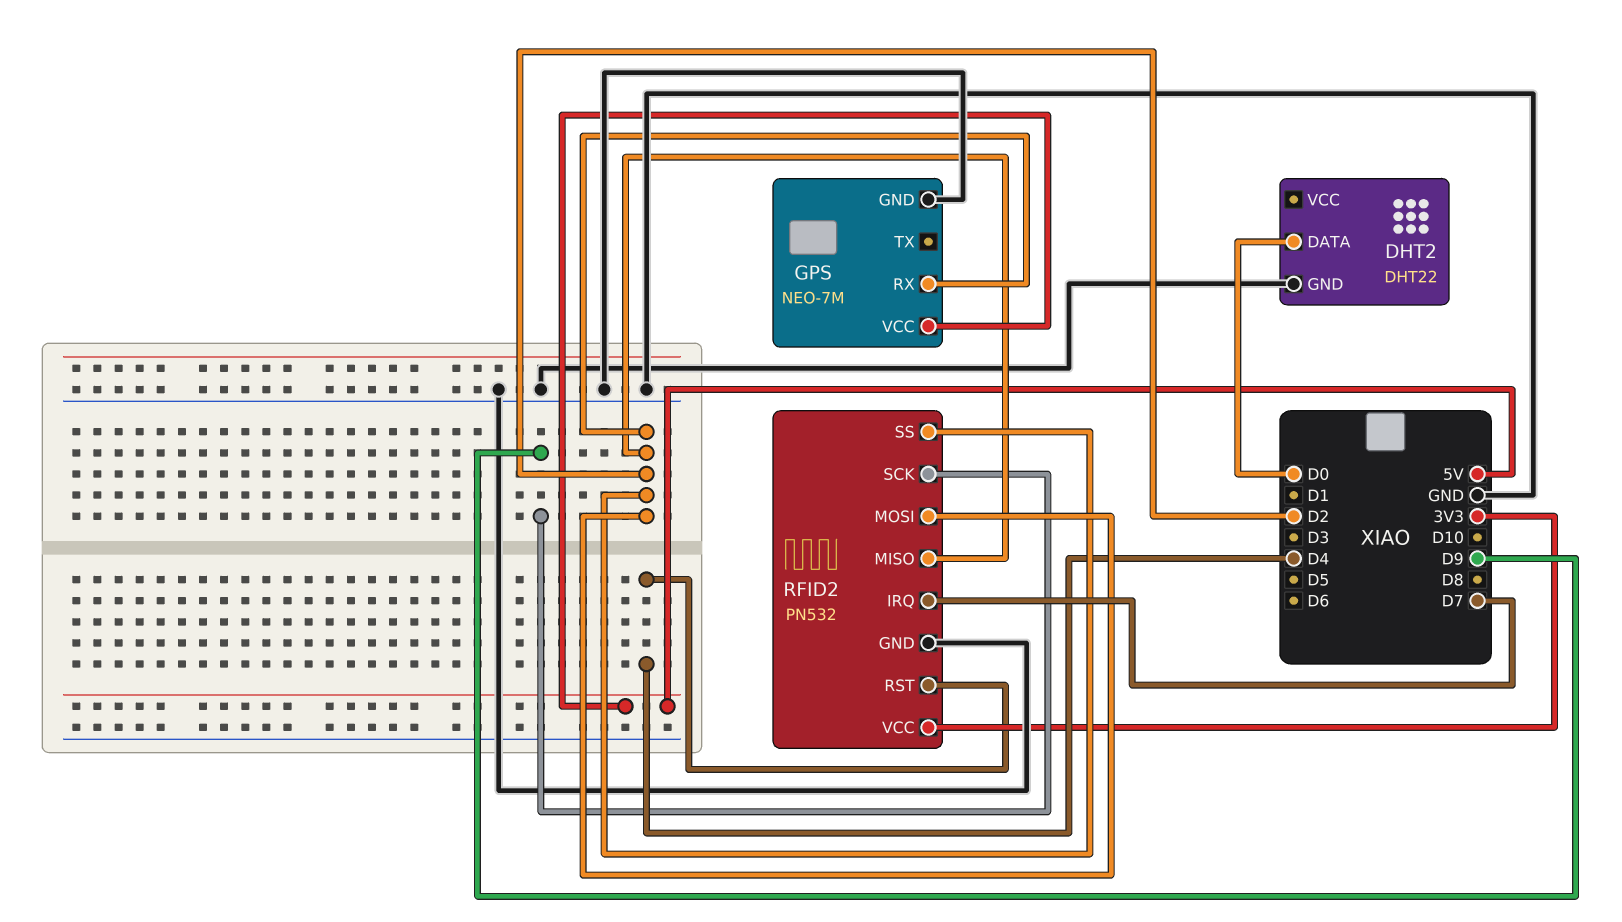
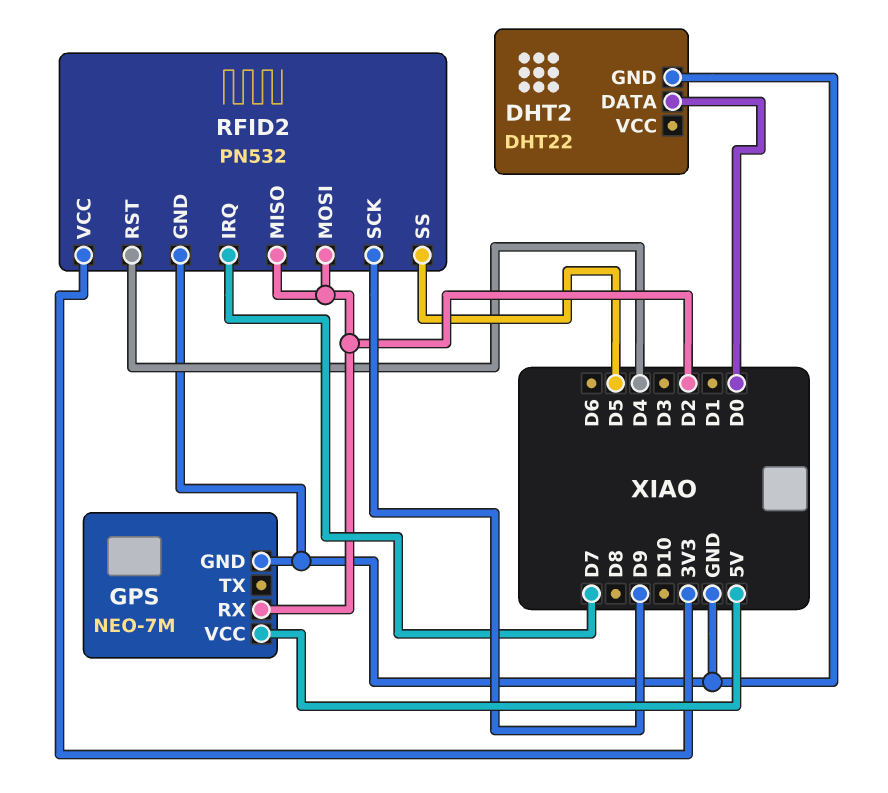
RFID2 pin SS: D2 -> D5

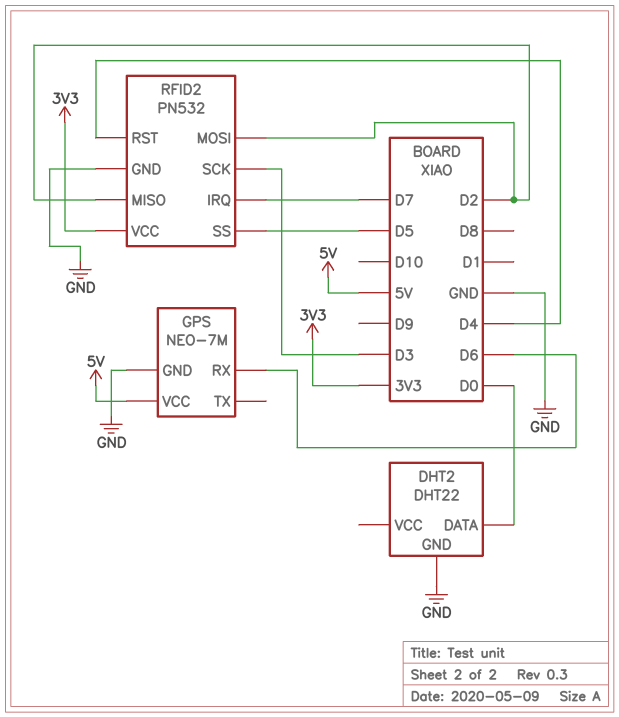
GPS pin RX: D2 -> D6
RFID2 pin SCK: D9 -> D3

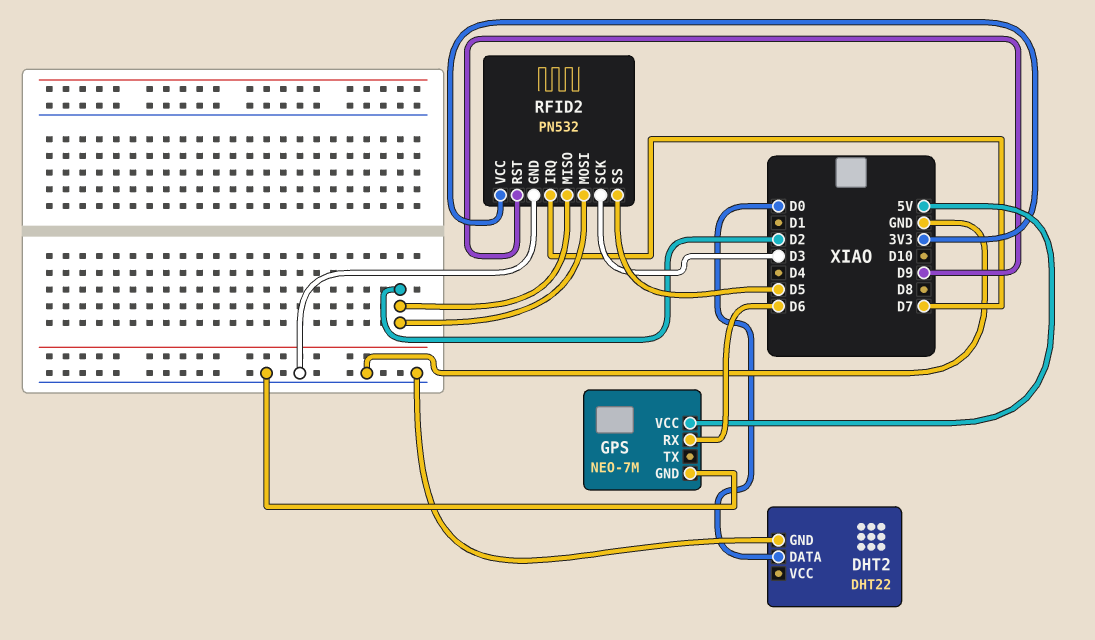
RFID2 pin RST: D4 -> D9

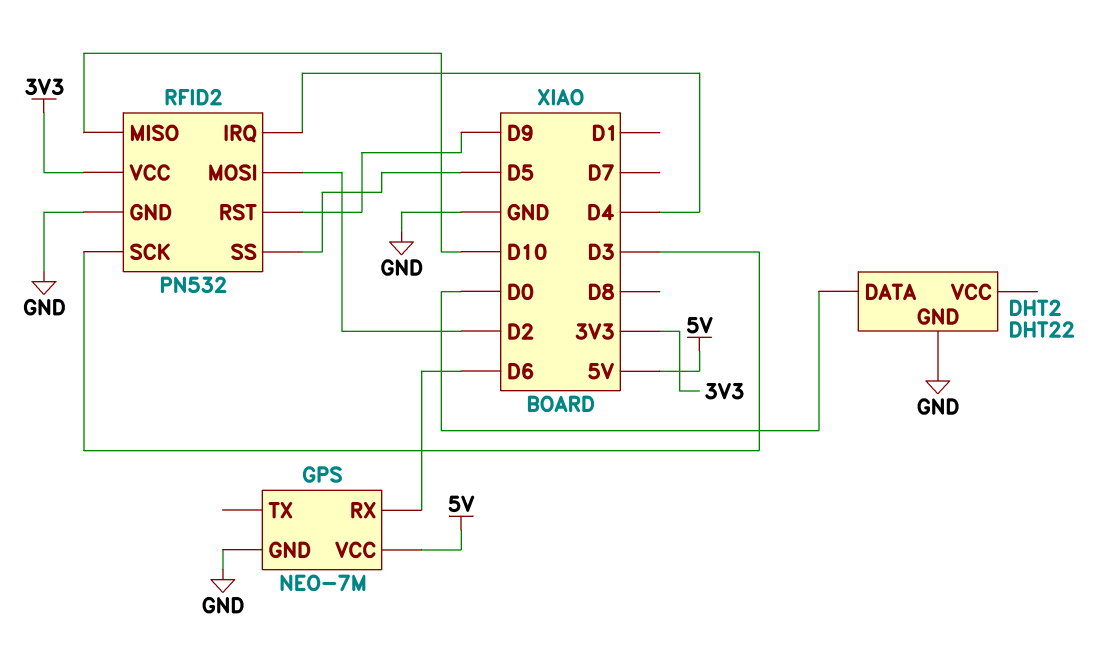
RFID2 pin IRQ: D7 -> D4
RFID2 pin MISO: D2 -> D10

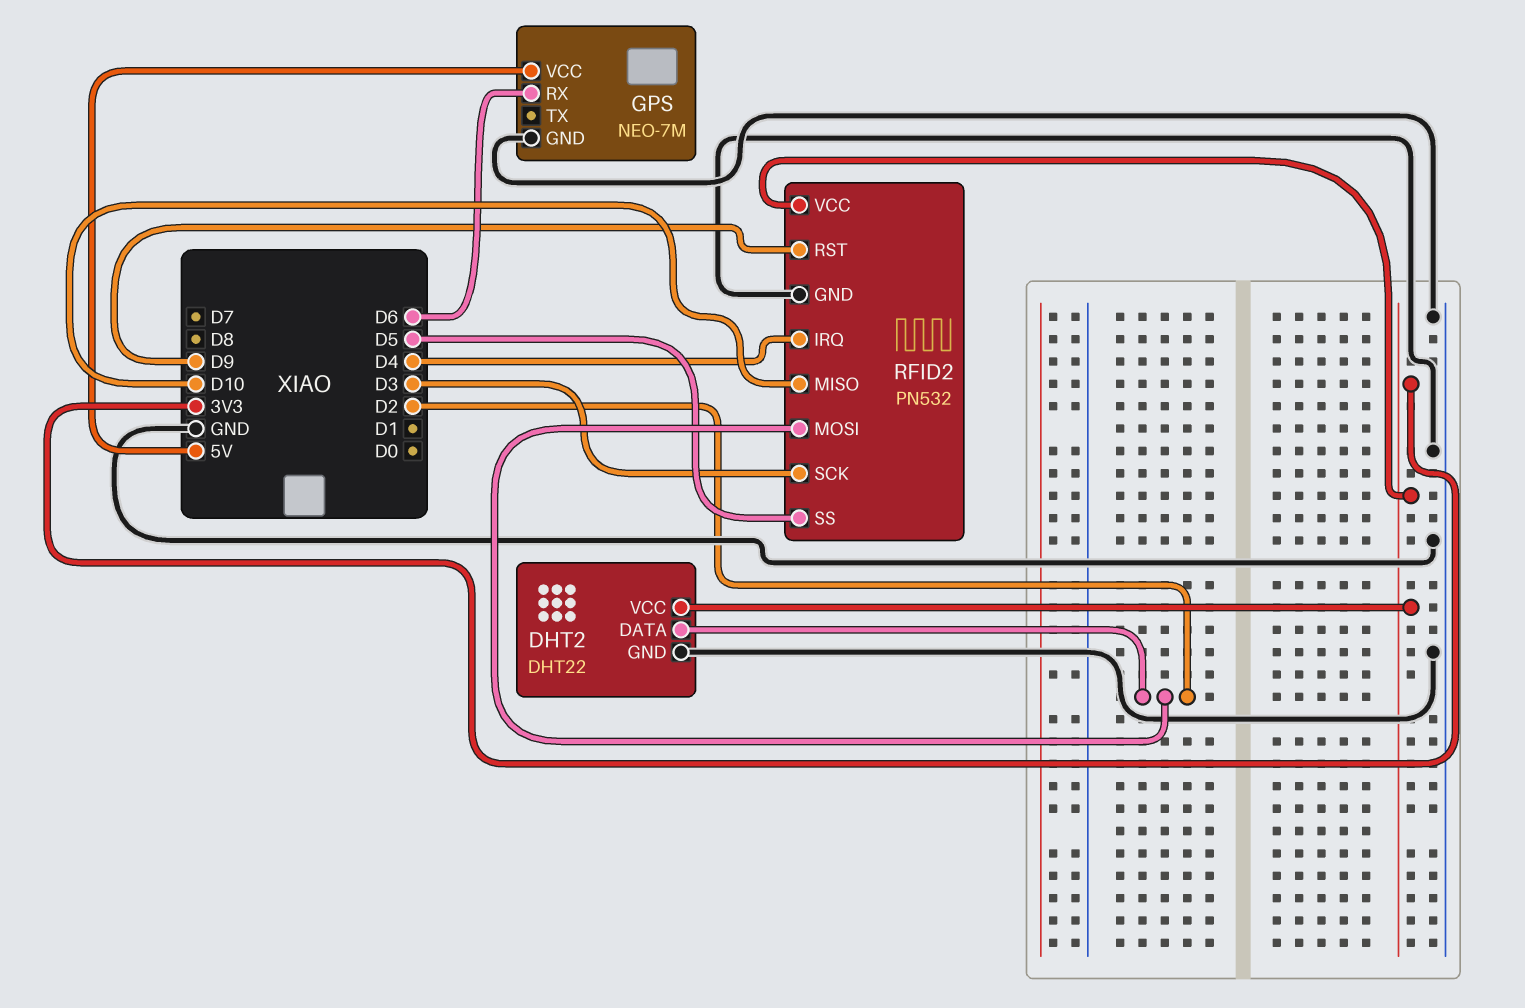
DHT2 pin DATA: D0 -> D2
DHT2 pin VCC: none -> 3V3

